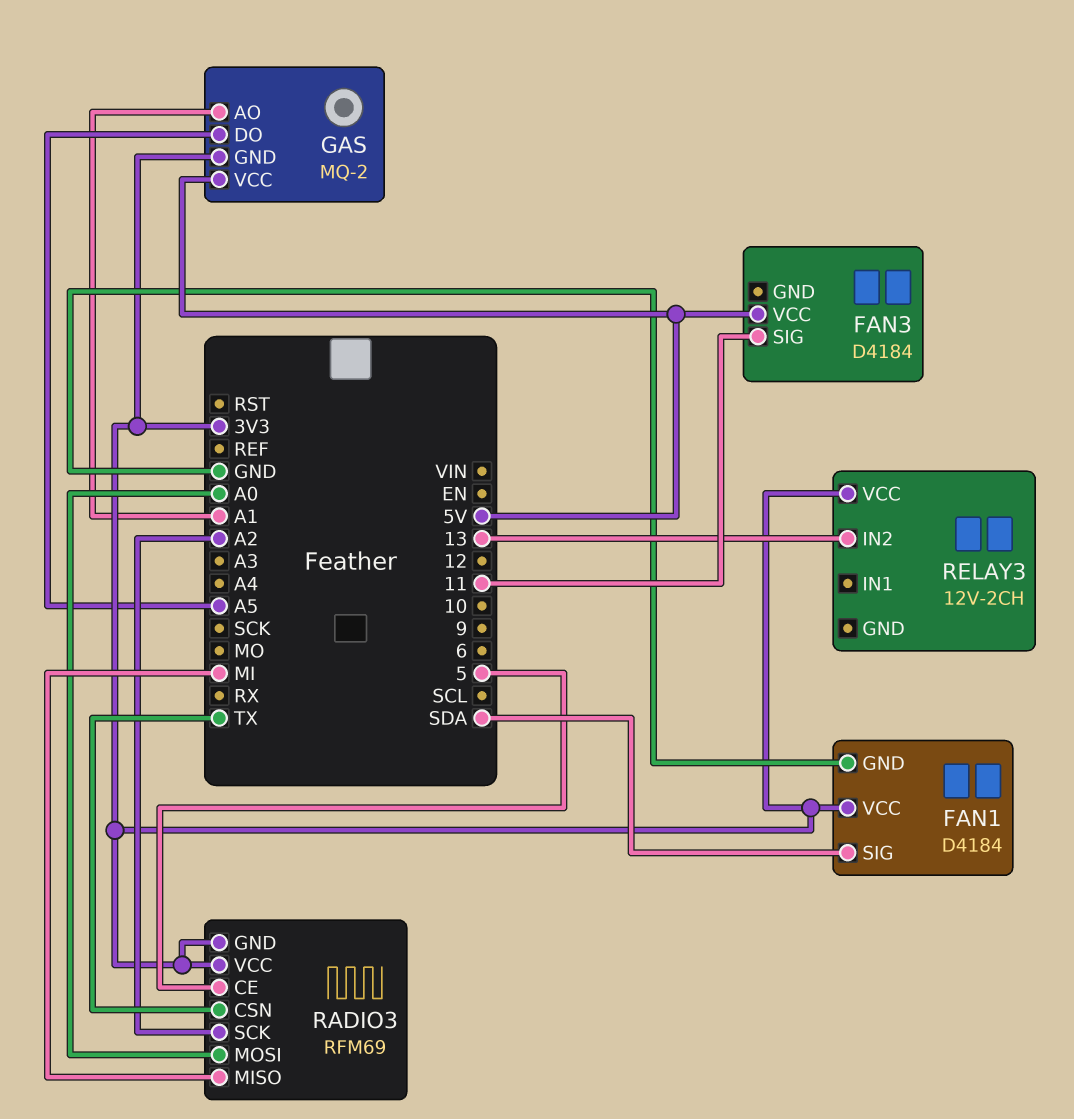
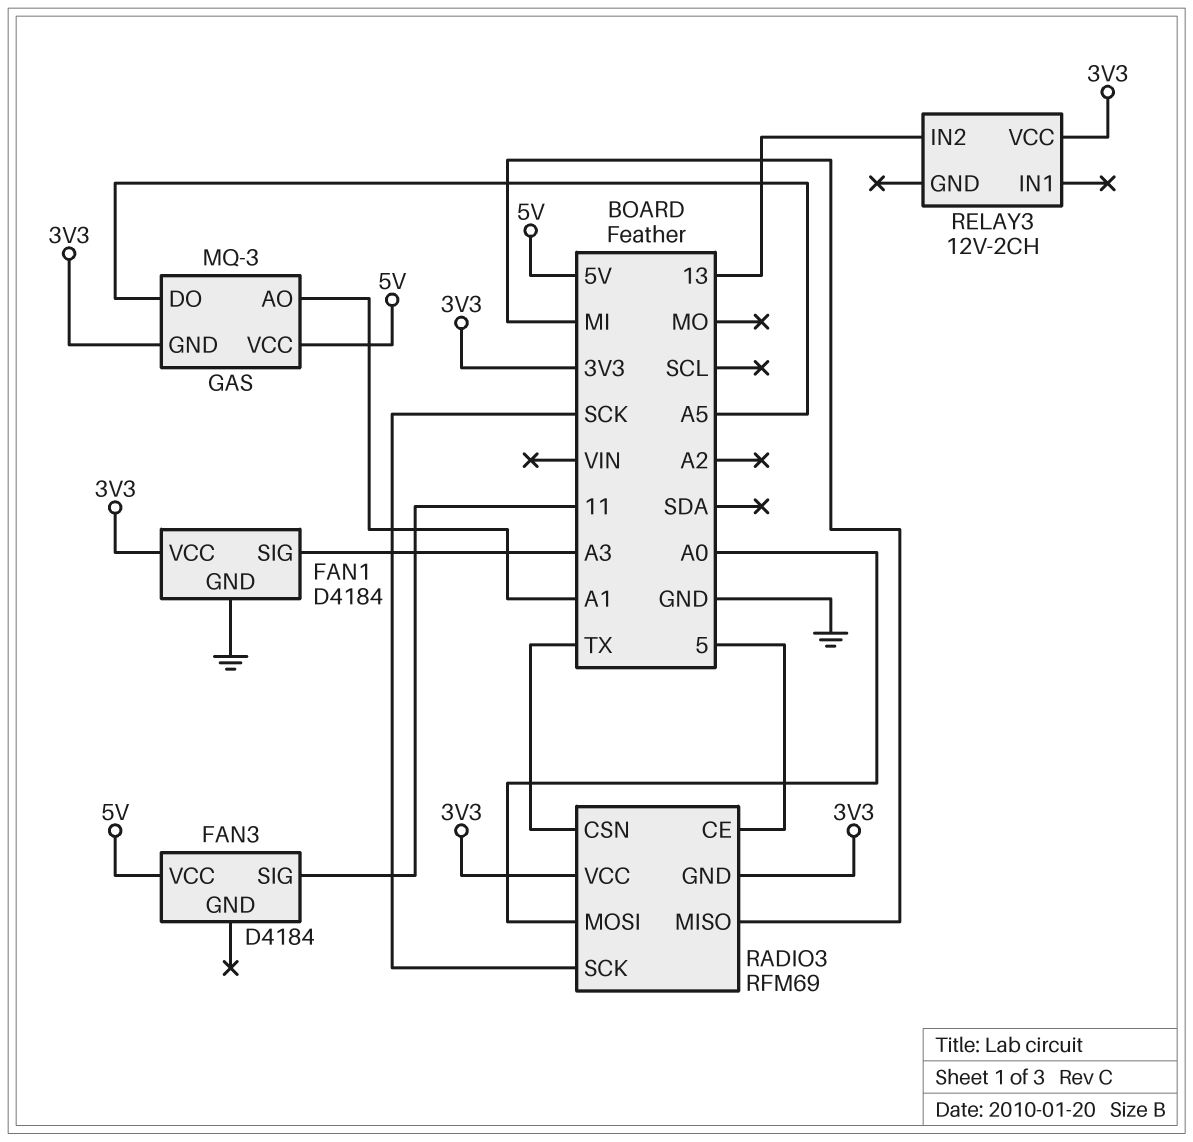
FAN1 pin SIG: SDA -> A3
GAS: MQ-2 -> MQ-3
RADIO3 pin SCK: A2 -> SCK

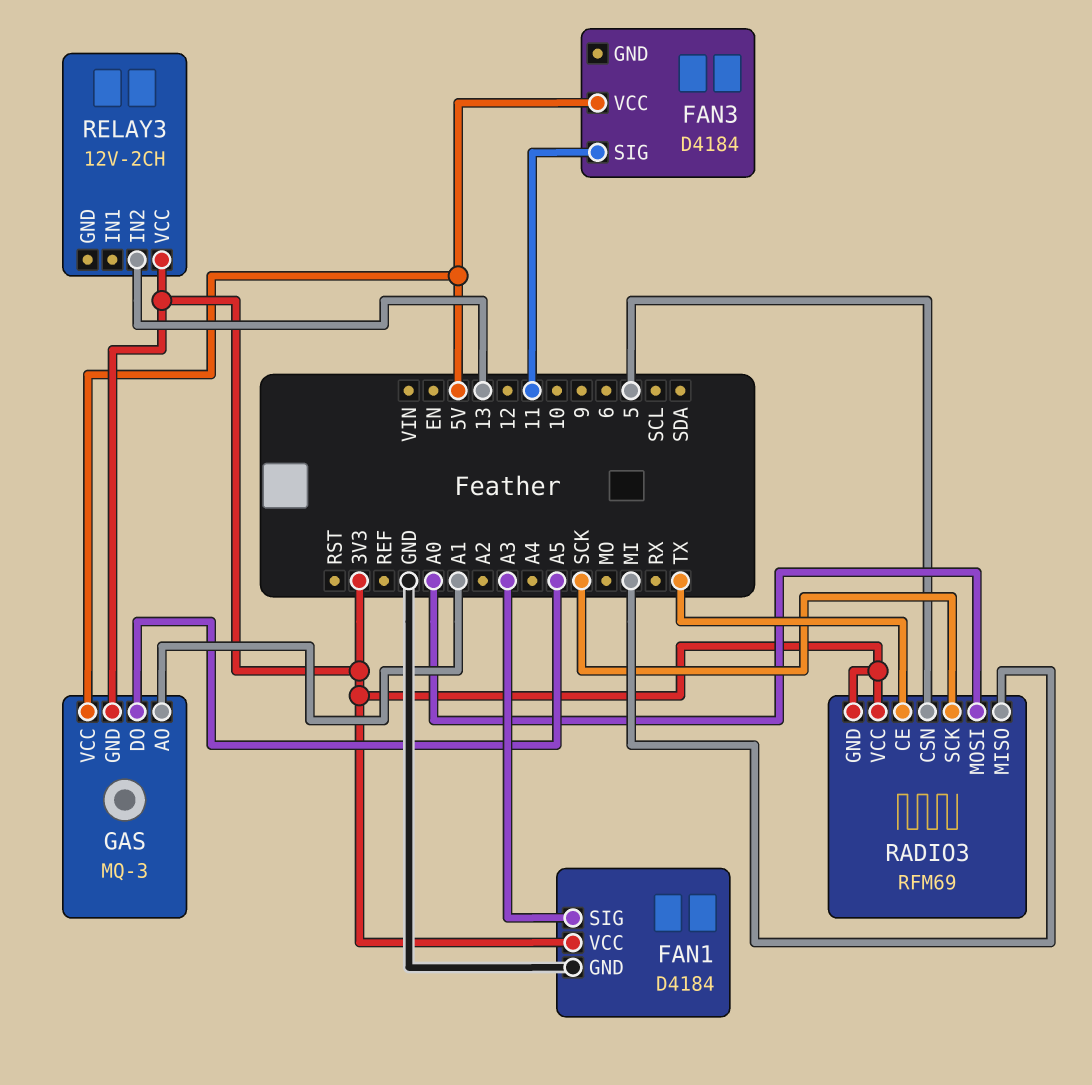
RADIO3 pin CE: 5 -> TX
RADIO3 pin CSN: TX -> 5

